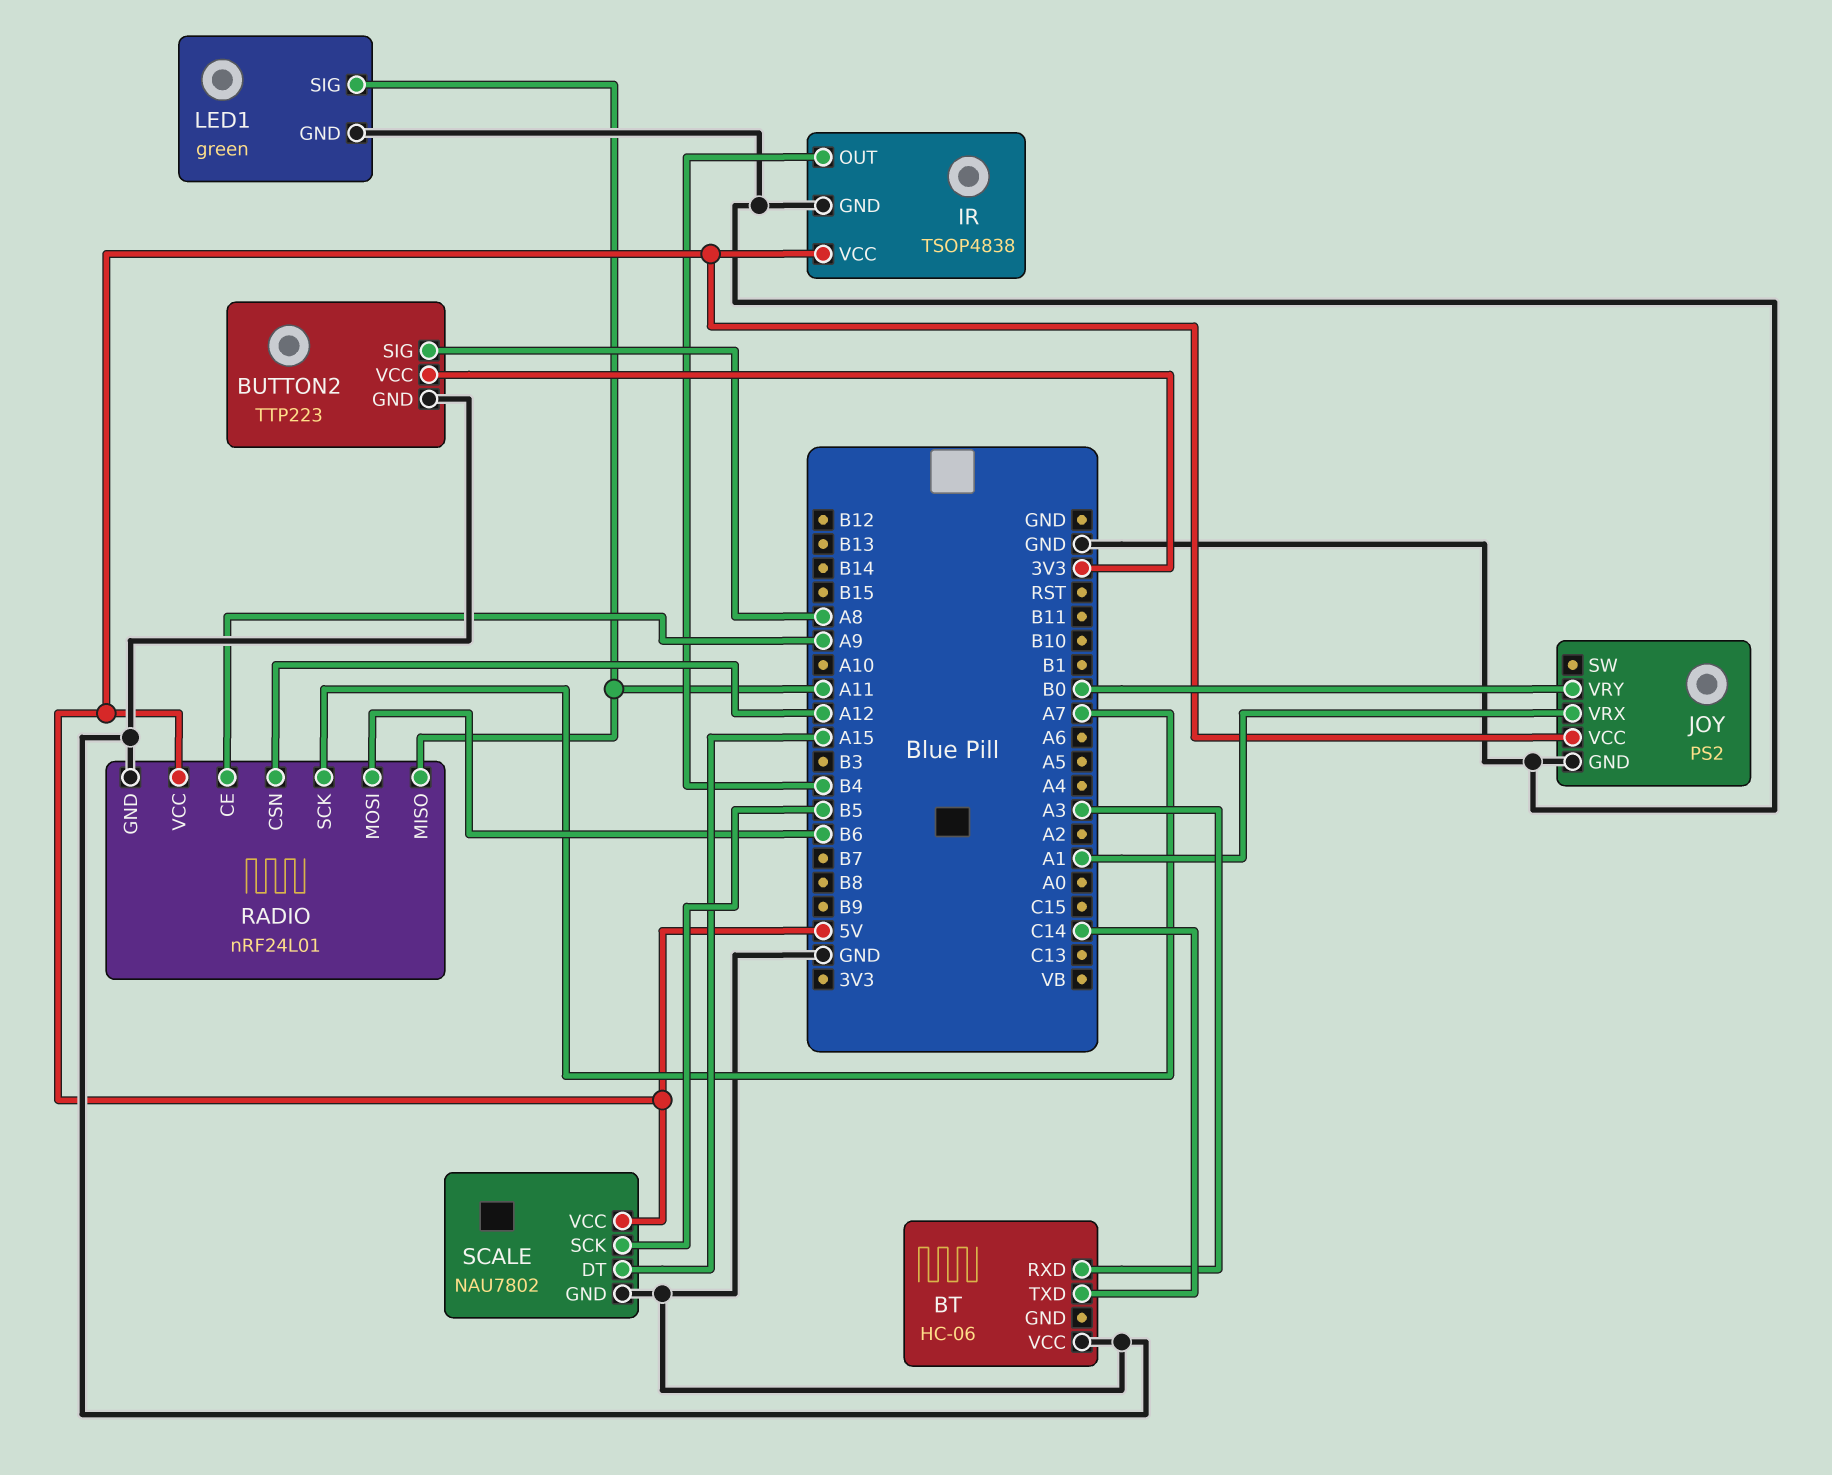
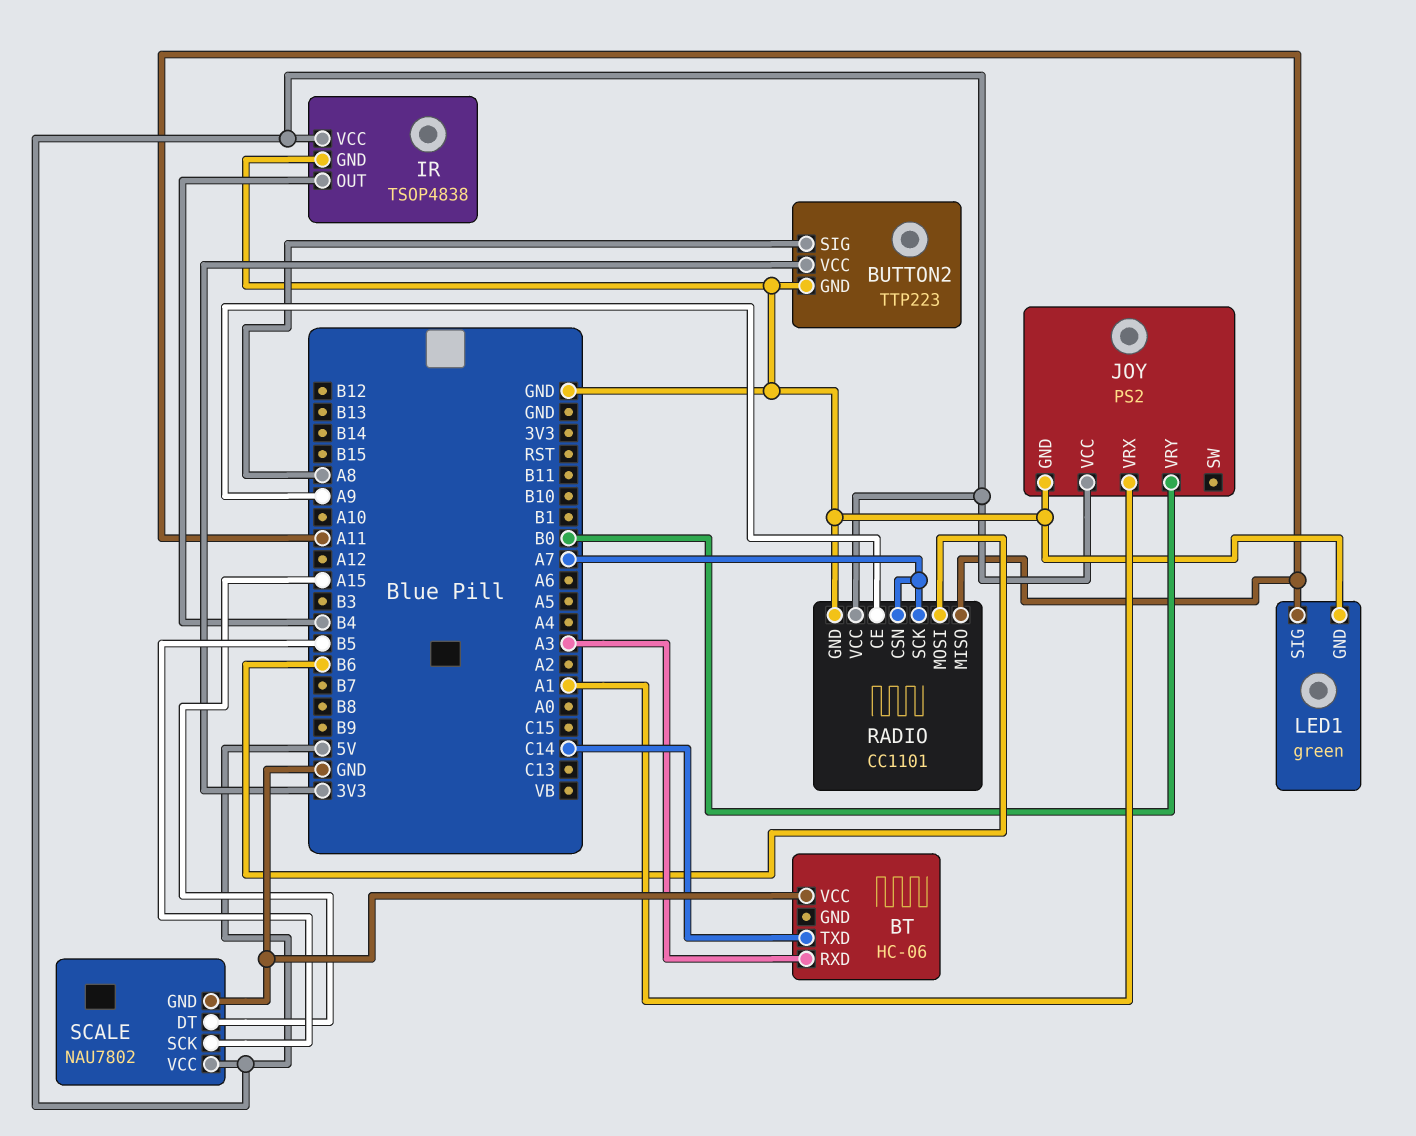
RADIO: nRF24L01 -> CC1101
RADIO pin CSN: A12 -> A7

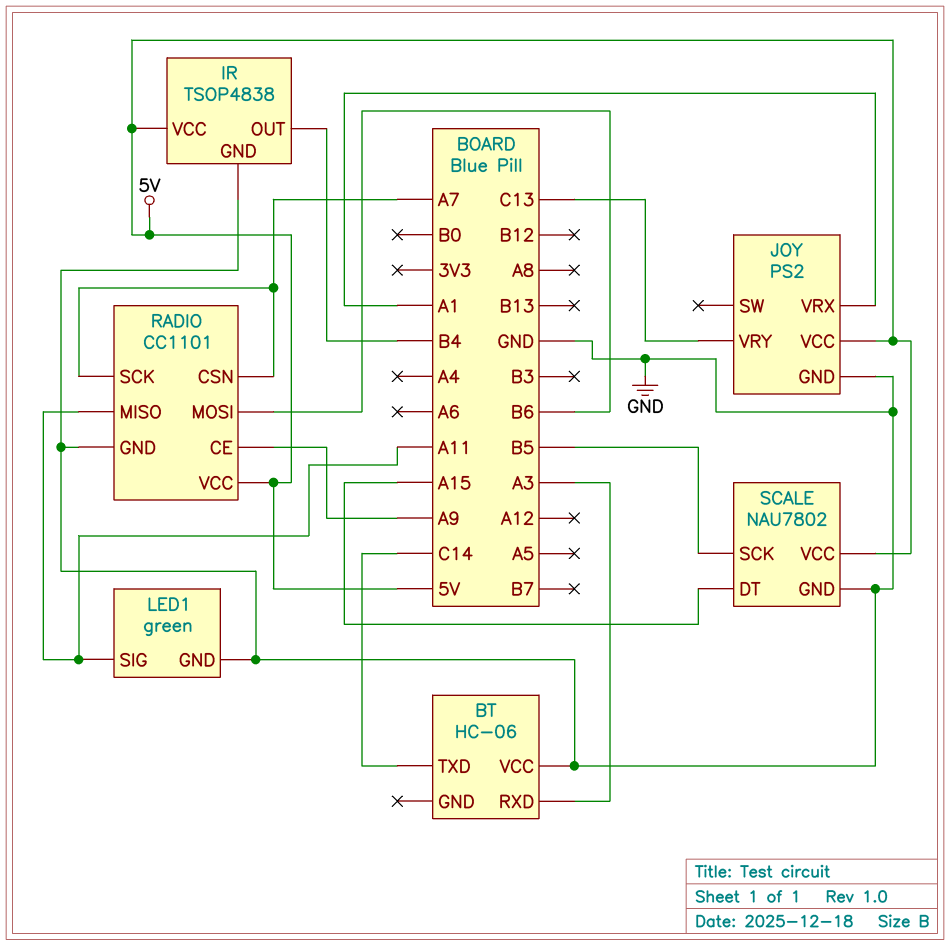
BUTTON2: TTP223 -> none
BUTTON2 pin GND: GND -> none
BUTTON2 pin SIG: A8 -> none
BUTTON2 pin VCC: 3V3 -> none
JOY pin VRY: B0 -> C13

